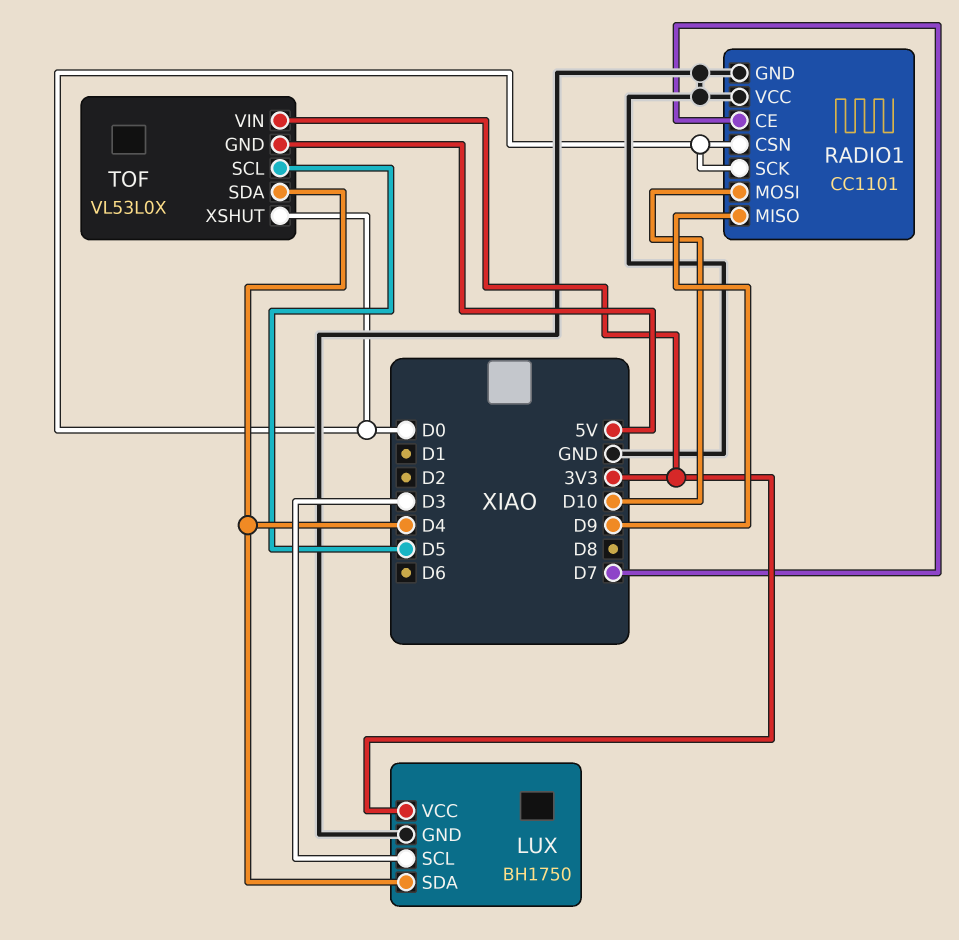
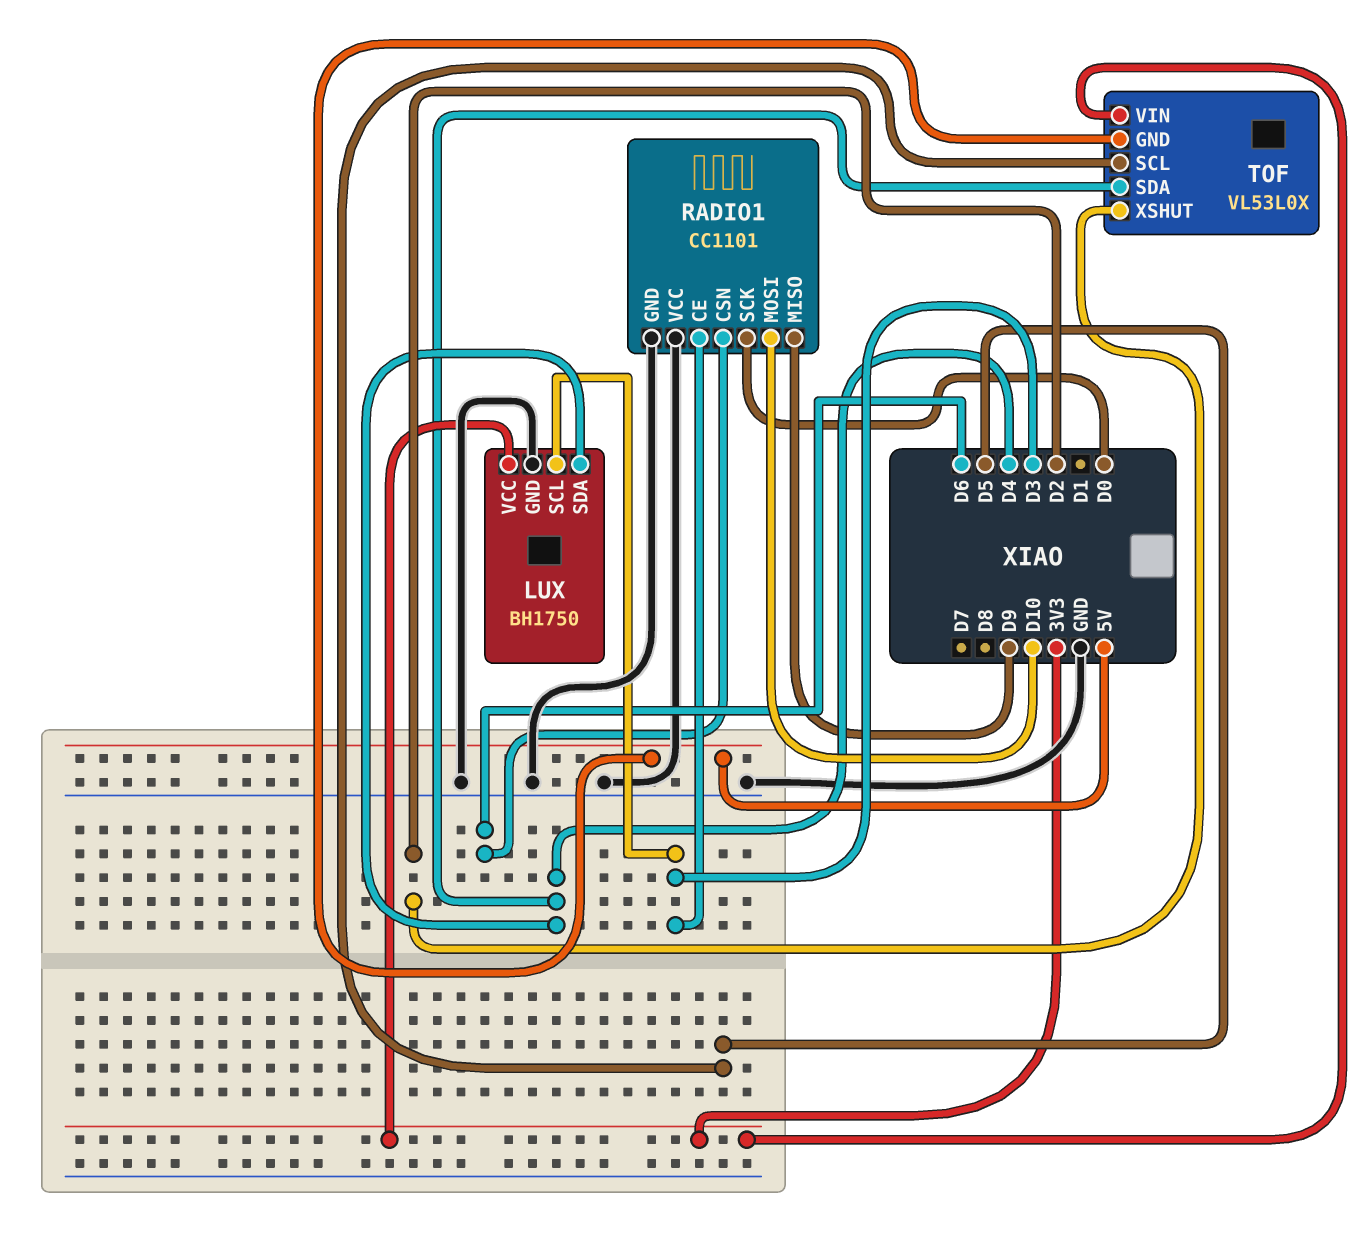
RADIO1 pin CE: D7 -> D3
RADIO1 pin CSN: D0 -> D6
TOF pin XSHUT: D0 -> D2

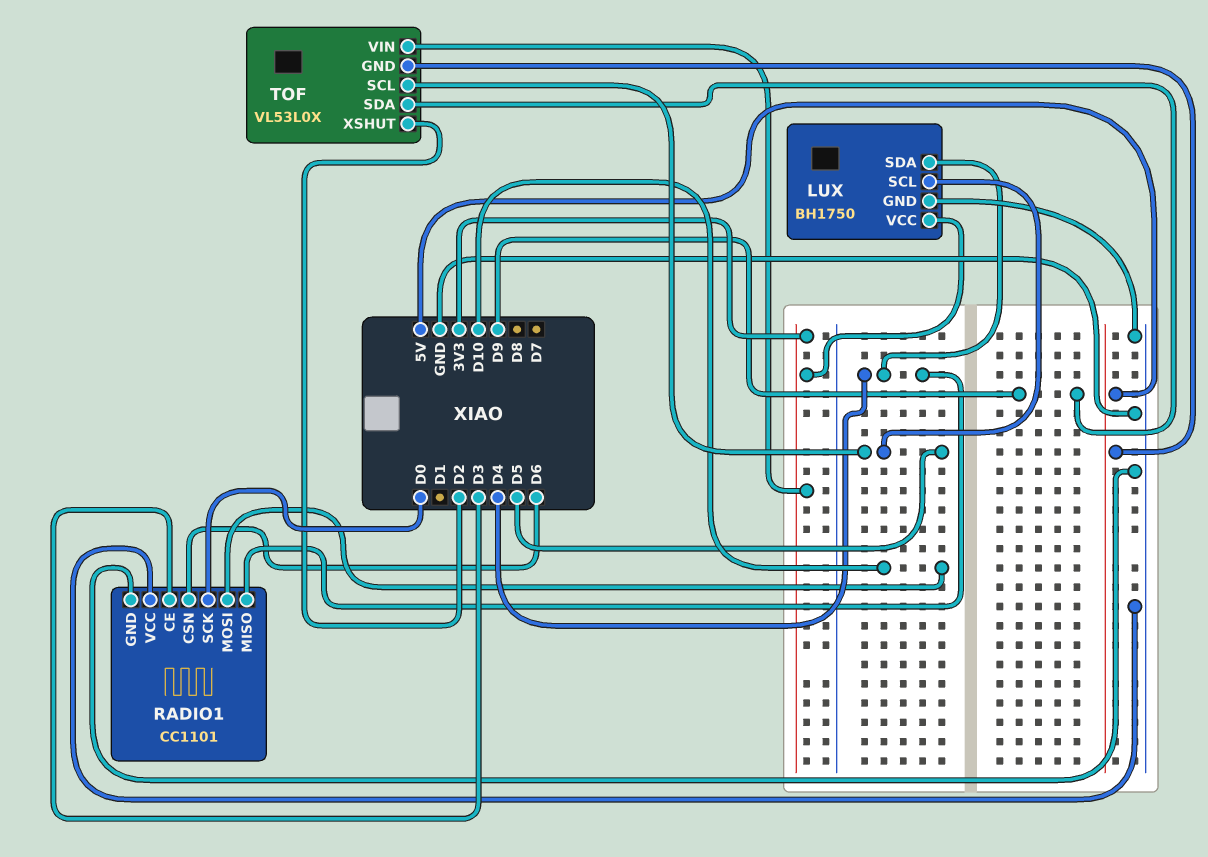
LUX pin SCL: D3 -> D5
RADIO1 pin MISO: D9 -> D4
TOF pin SDA: D4 -> D9

